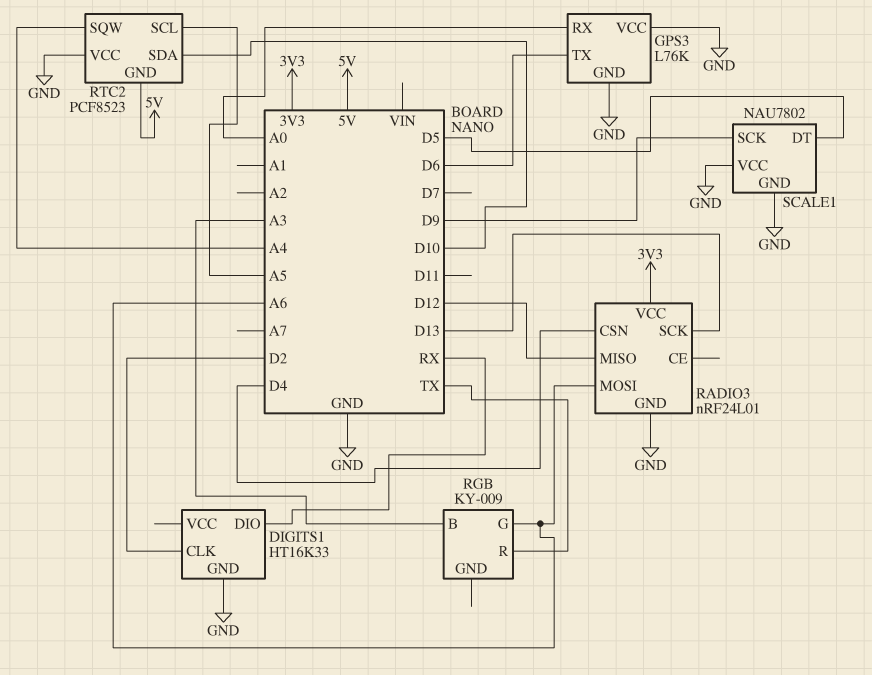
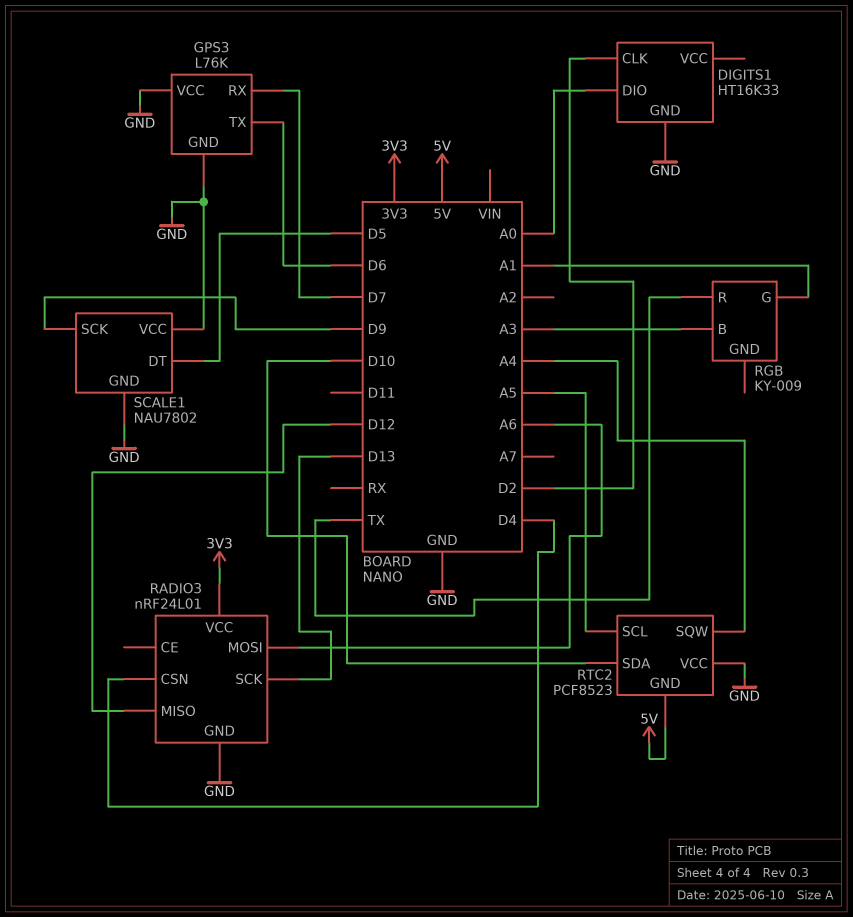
DIGITS1 pin DIO: RX -> A0
GPS3 pin RX: A0 -> D7
RGB pin G: A6 -> A1

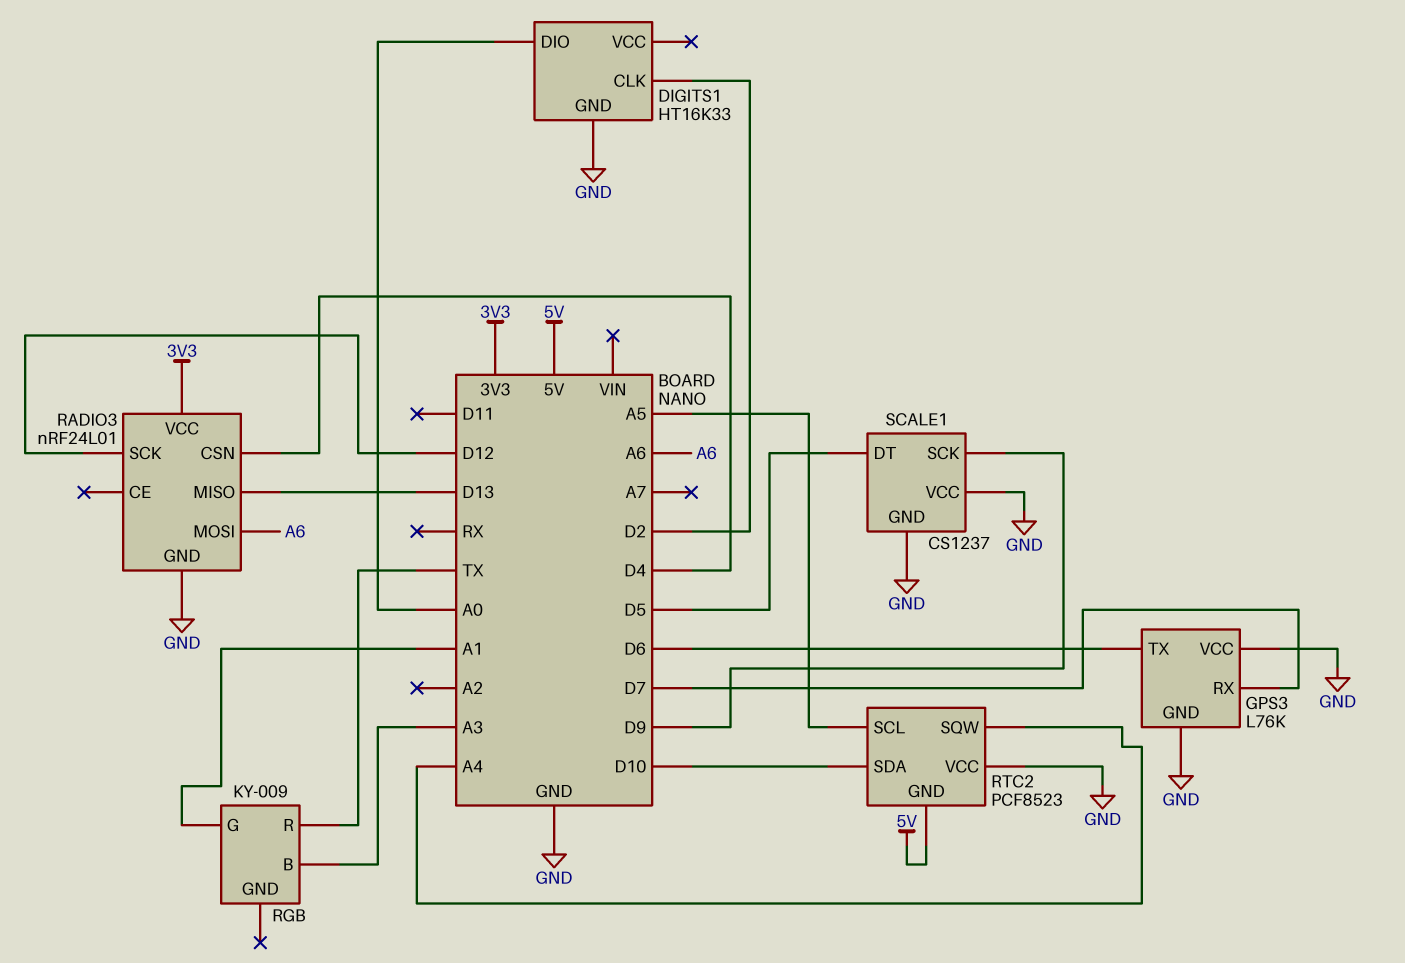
RADIO3 pin MISO: D12 -> D13
RADIO3 pin SCK: D13 -> D12
SCALE1: NAU7802 -> CS1237

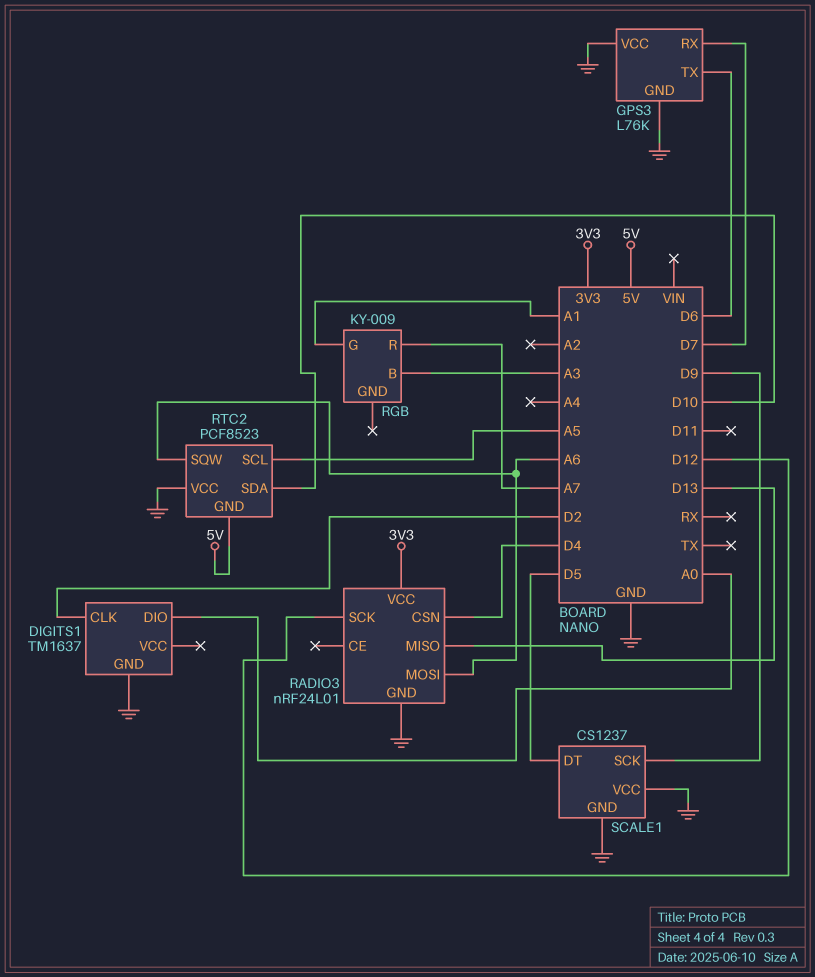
DIGITS1: HT16K33 -> TM1637
RGB pin R: TX -> A7
RTC2 pin SQW: A4 -> A6

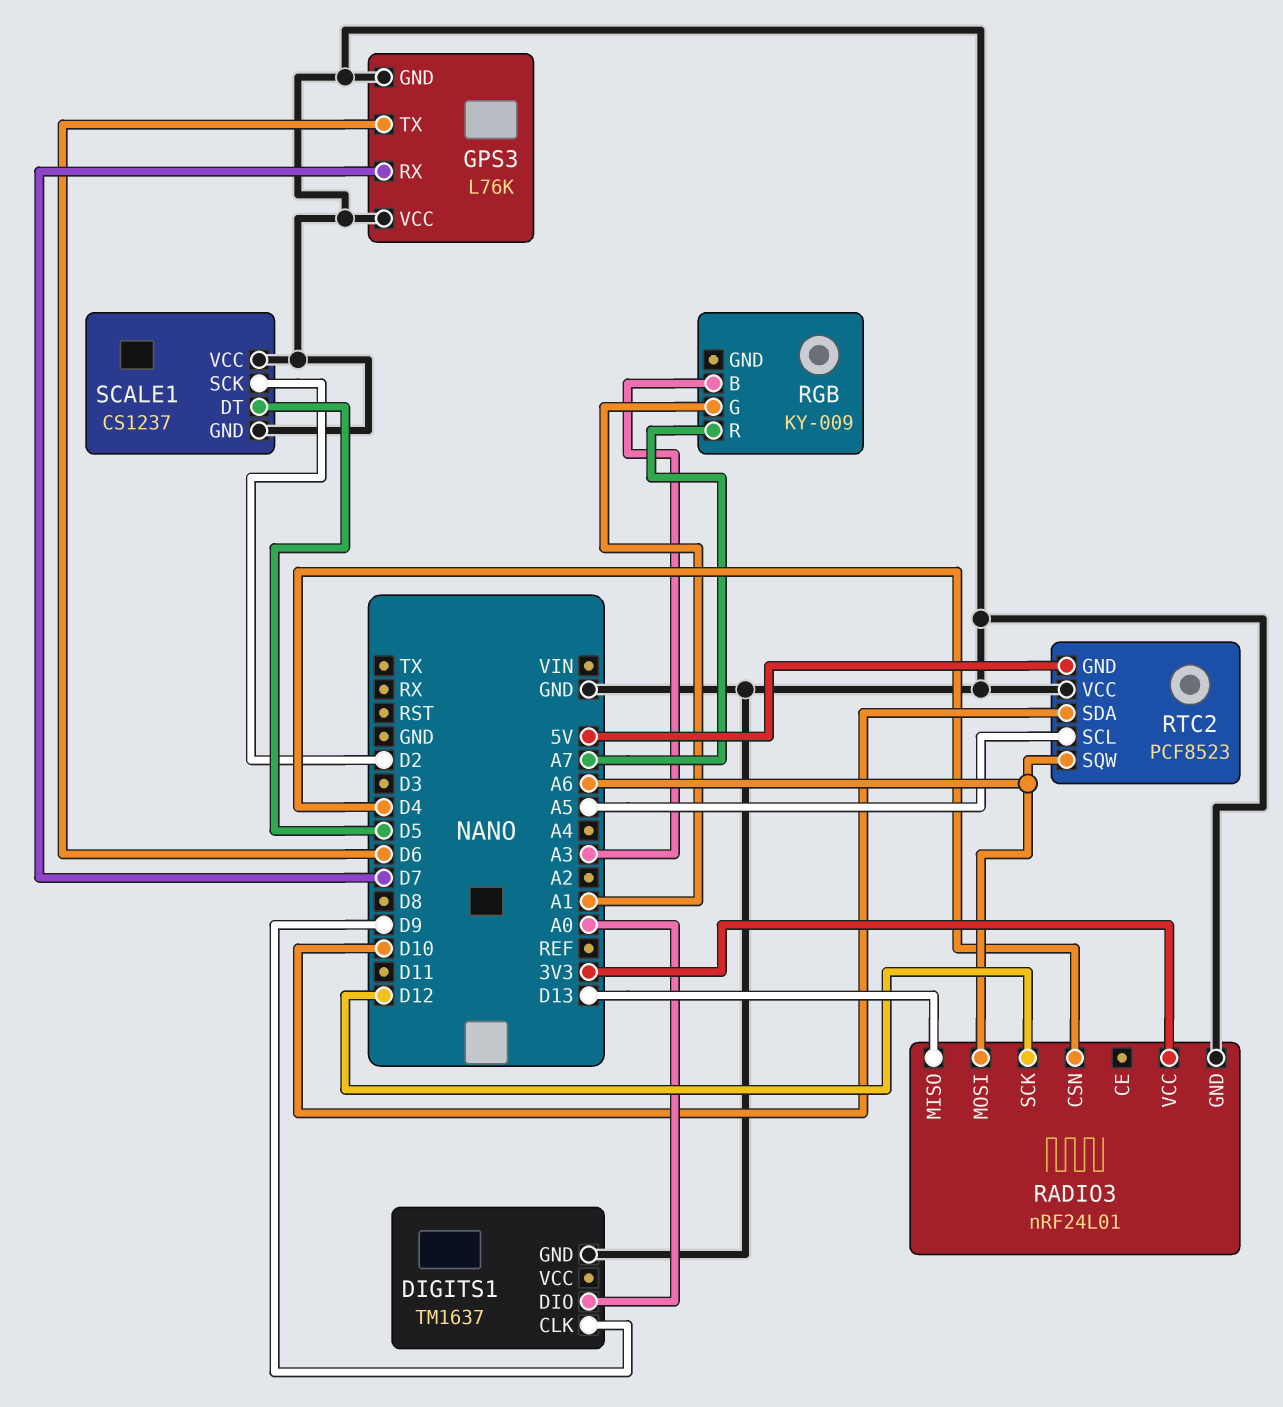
DIGITS1 pin CLK: D2 -> D9
SCALE1 pin SCK: D9 -> D2

